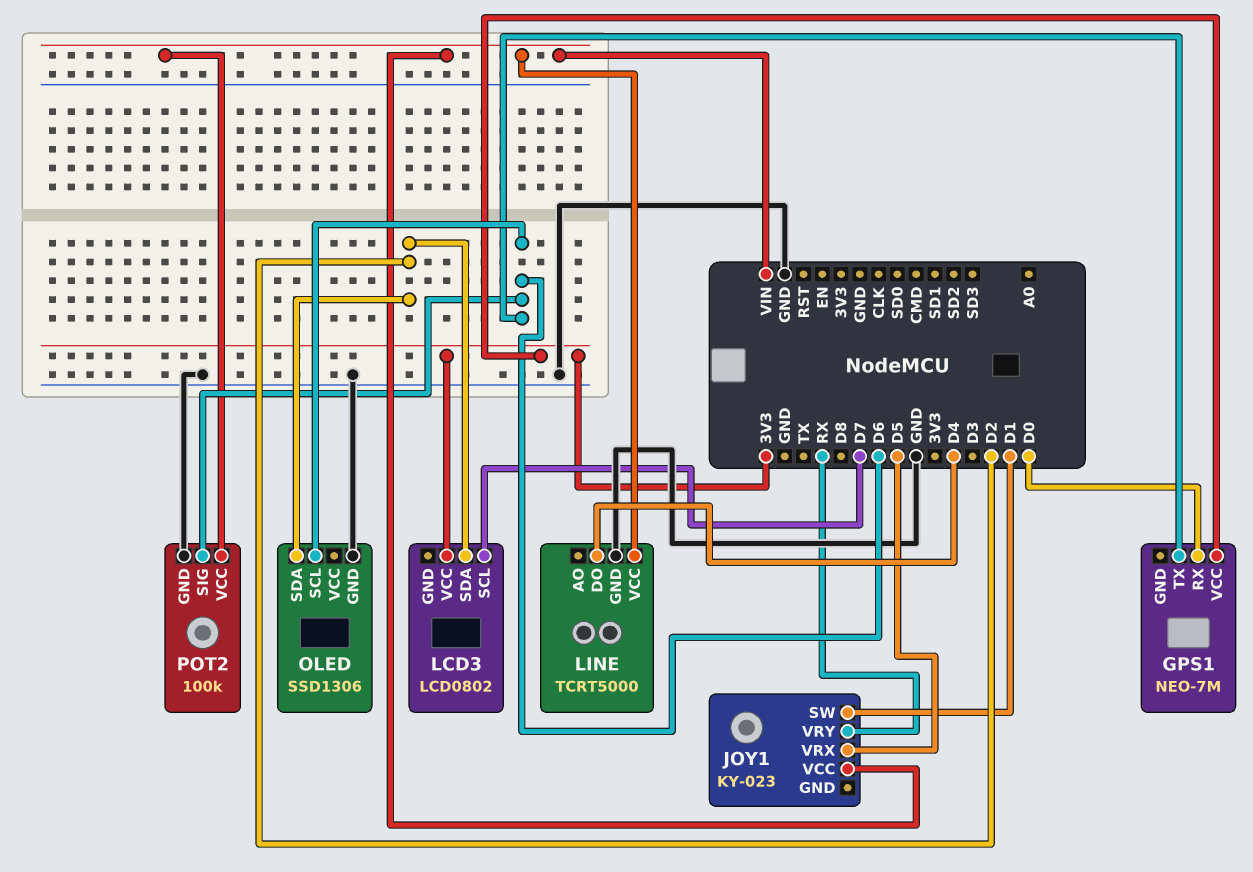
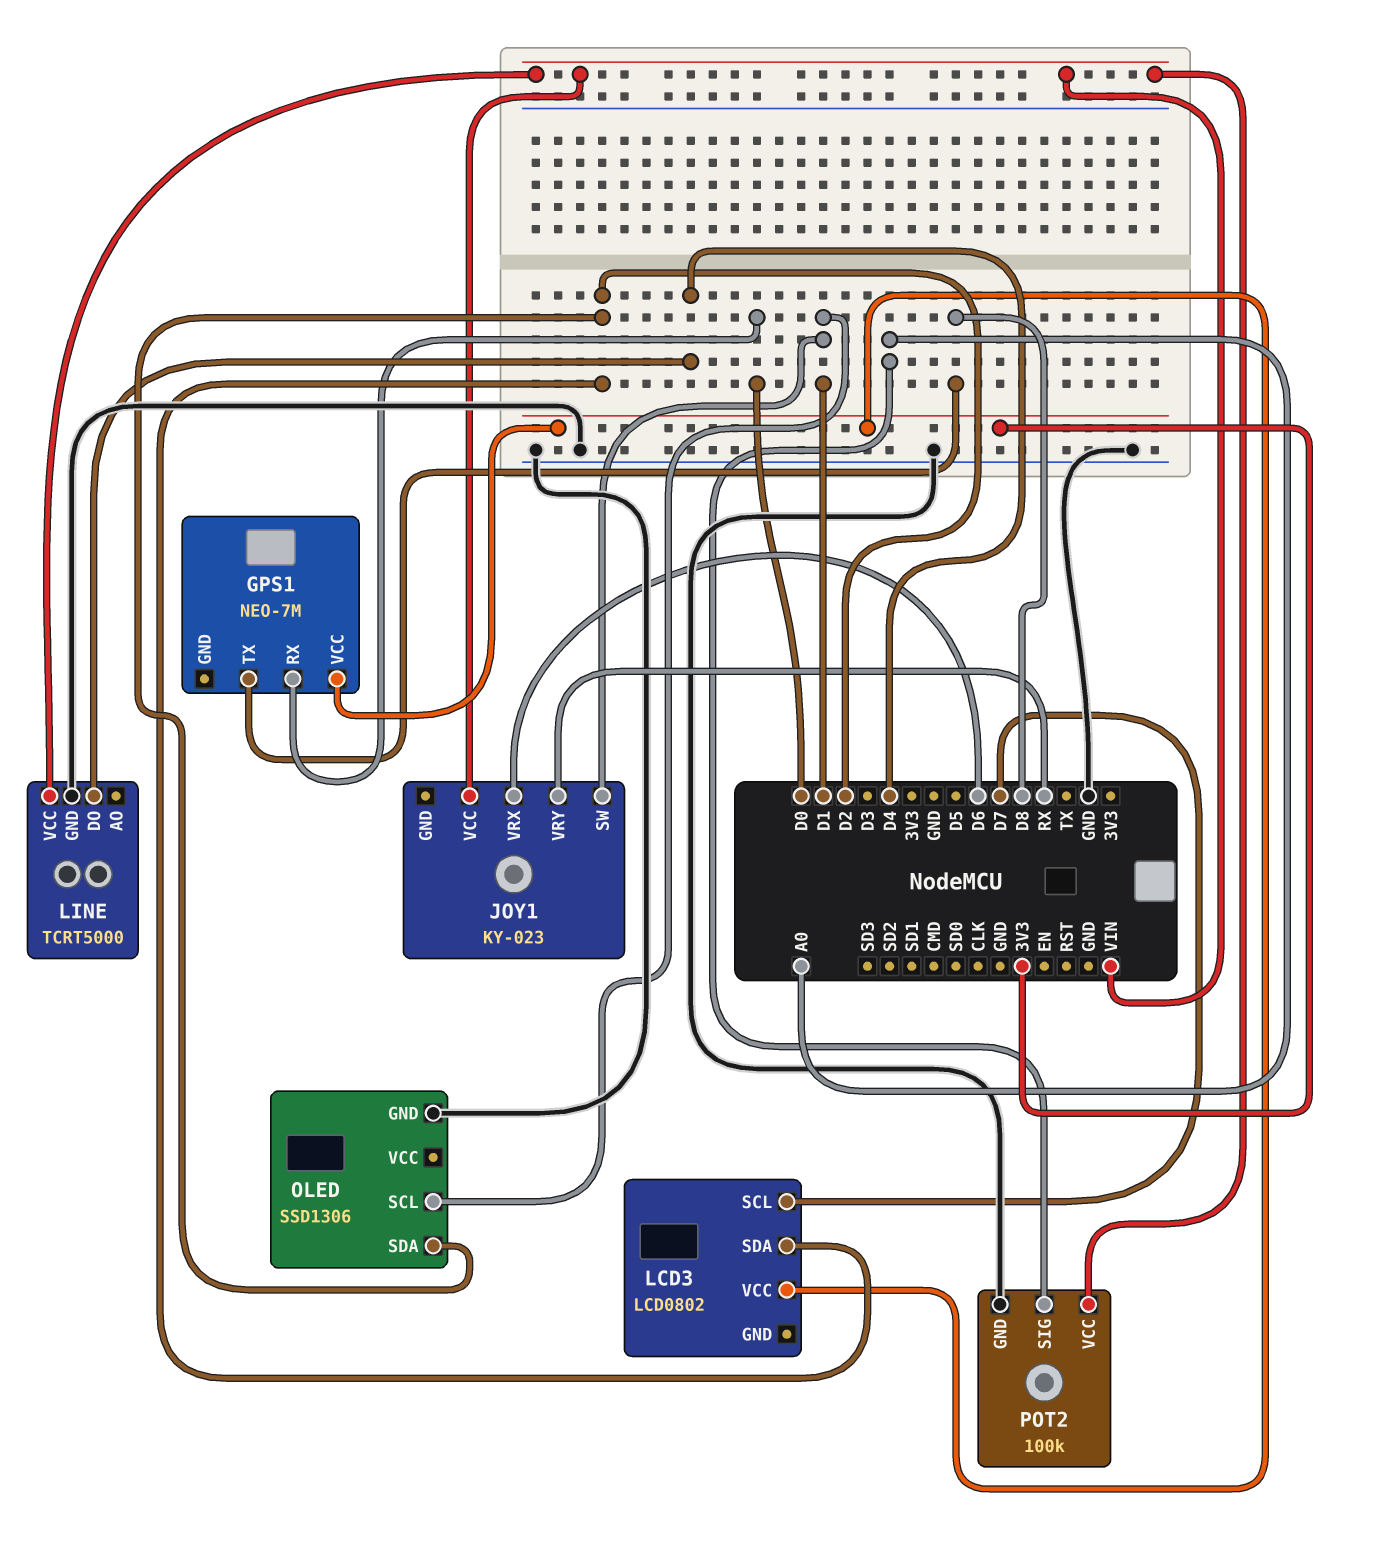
GPS1 pin TX: D6 -> D8
JOY1 pin VRX: D5 -> D6
OLED pin SCL: D6 -> D1
POT2 pin SIG: D6 -> A0

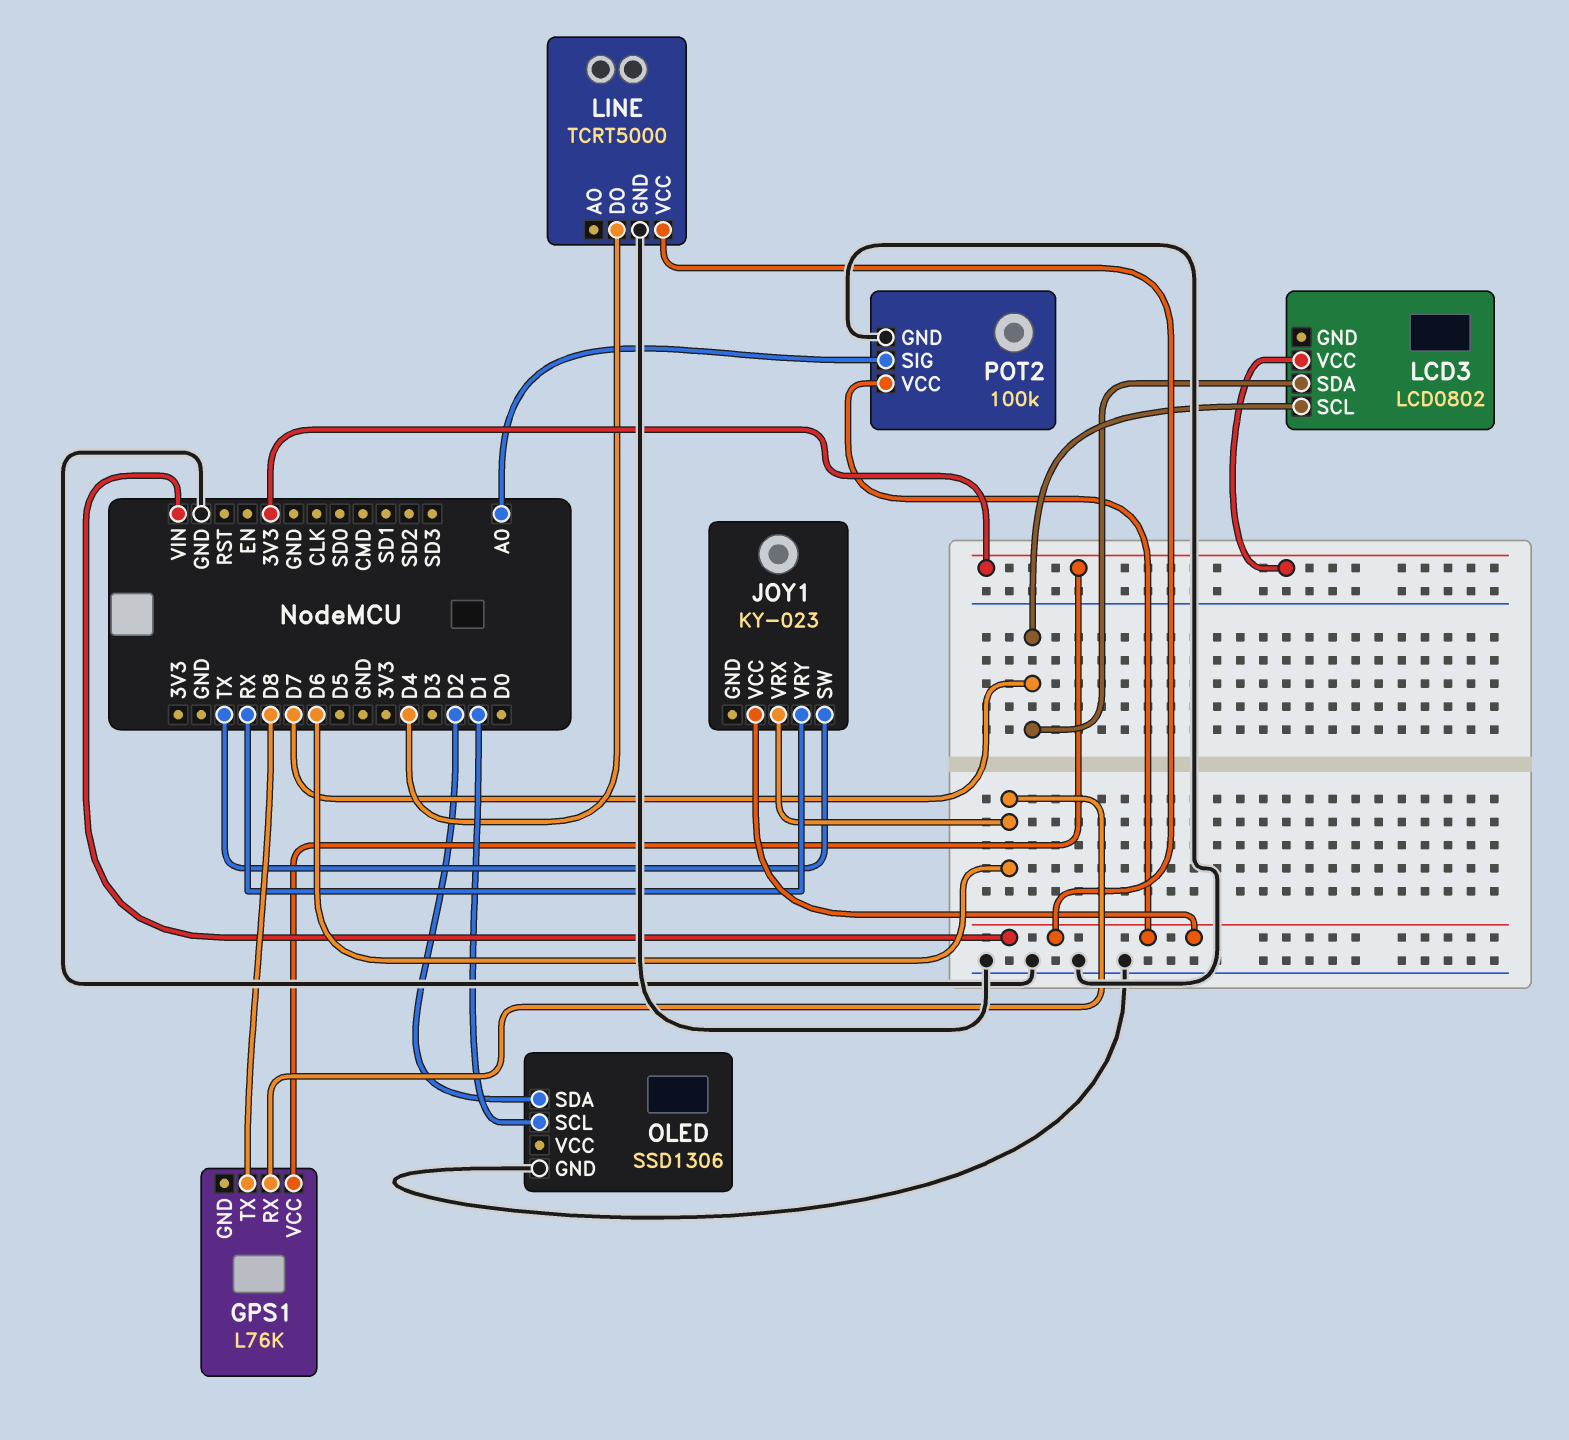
GPS1: NEO-7M -> L76K
GPS1 pin RX: D0 -> D6
JOY1 pin SW: D1 -> TX
LCD3 pin SDA: D2 -> D7

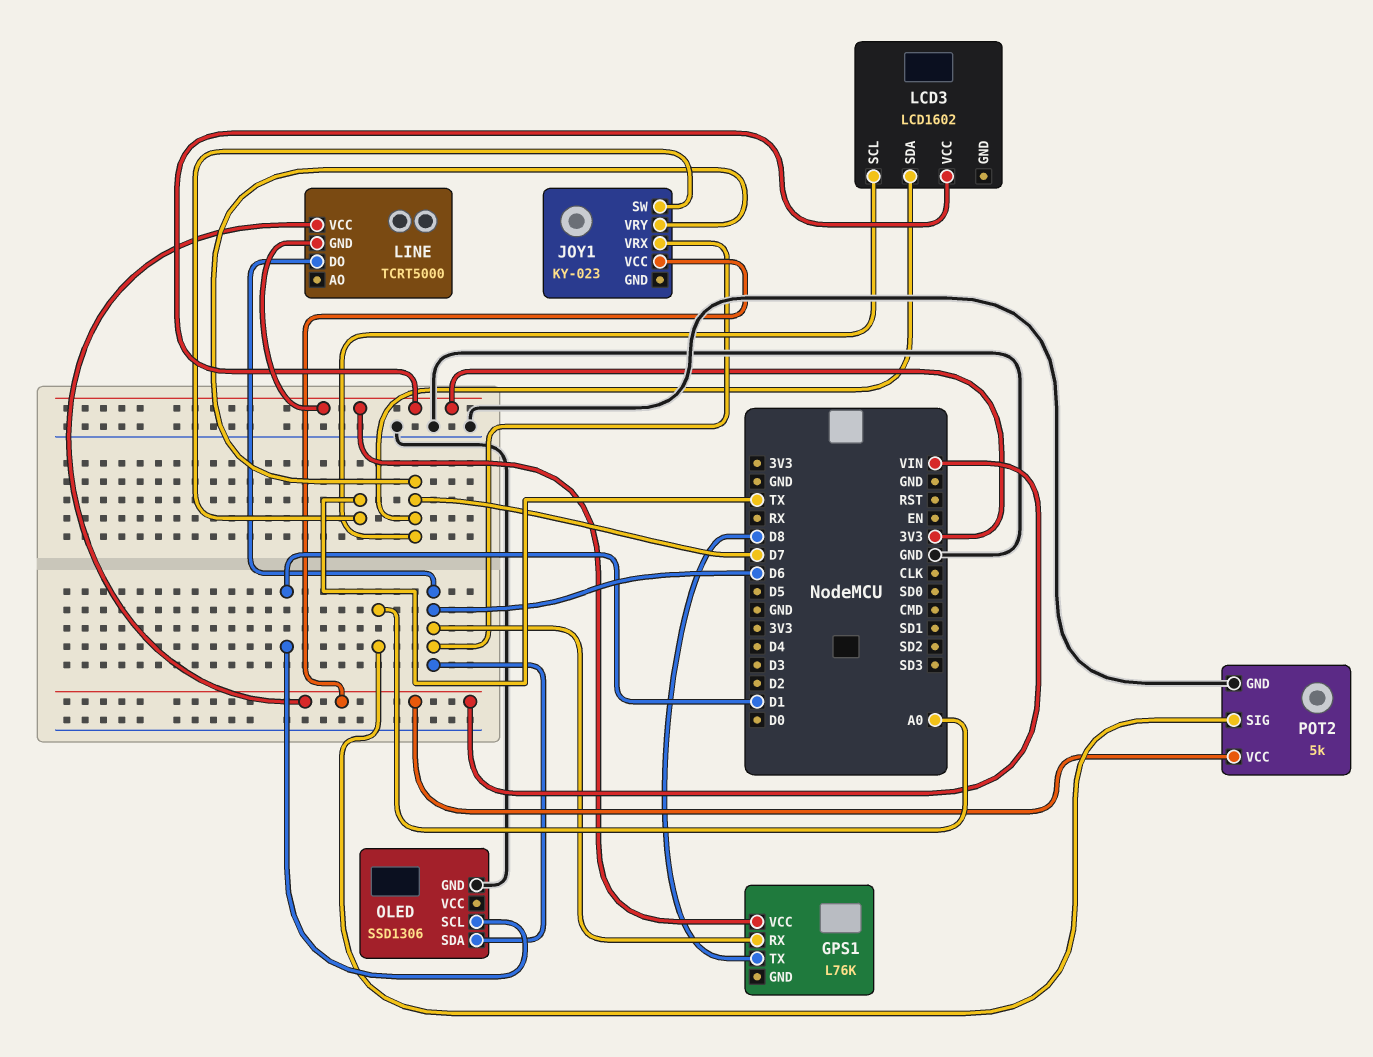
JOY1 pin VRY: RX -> D7
LCD3: LCD0802 -> LCD1602
LINE pin DO: D4 -> D6
LINE pin GND: GND -> 3V3
OLED pin SDA: D2 -> D6
POT2: 100k -> 5k

